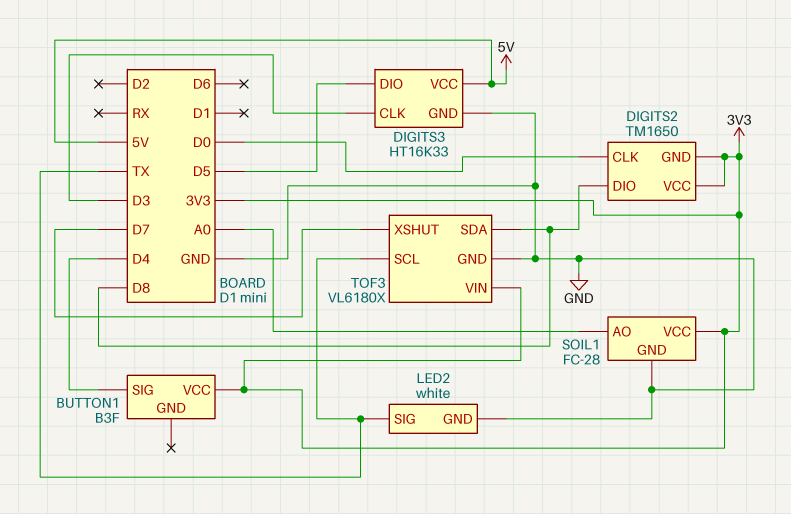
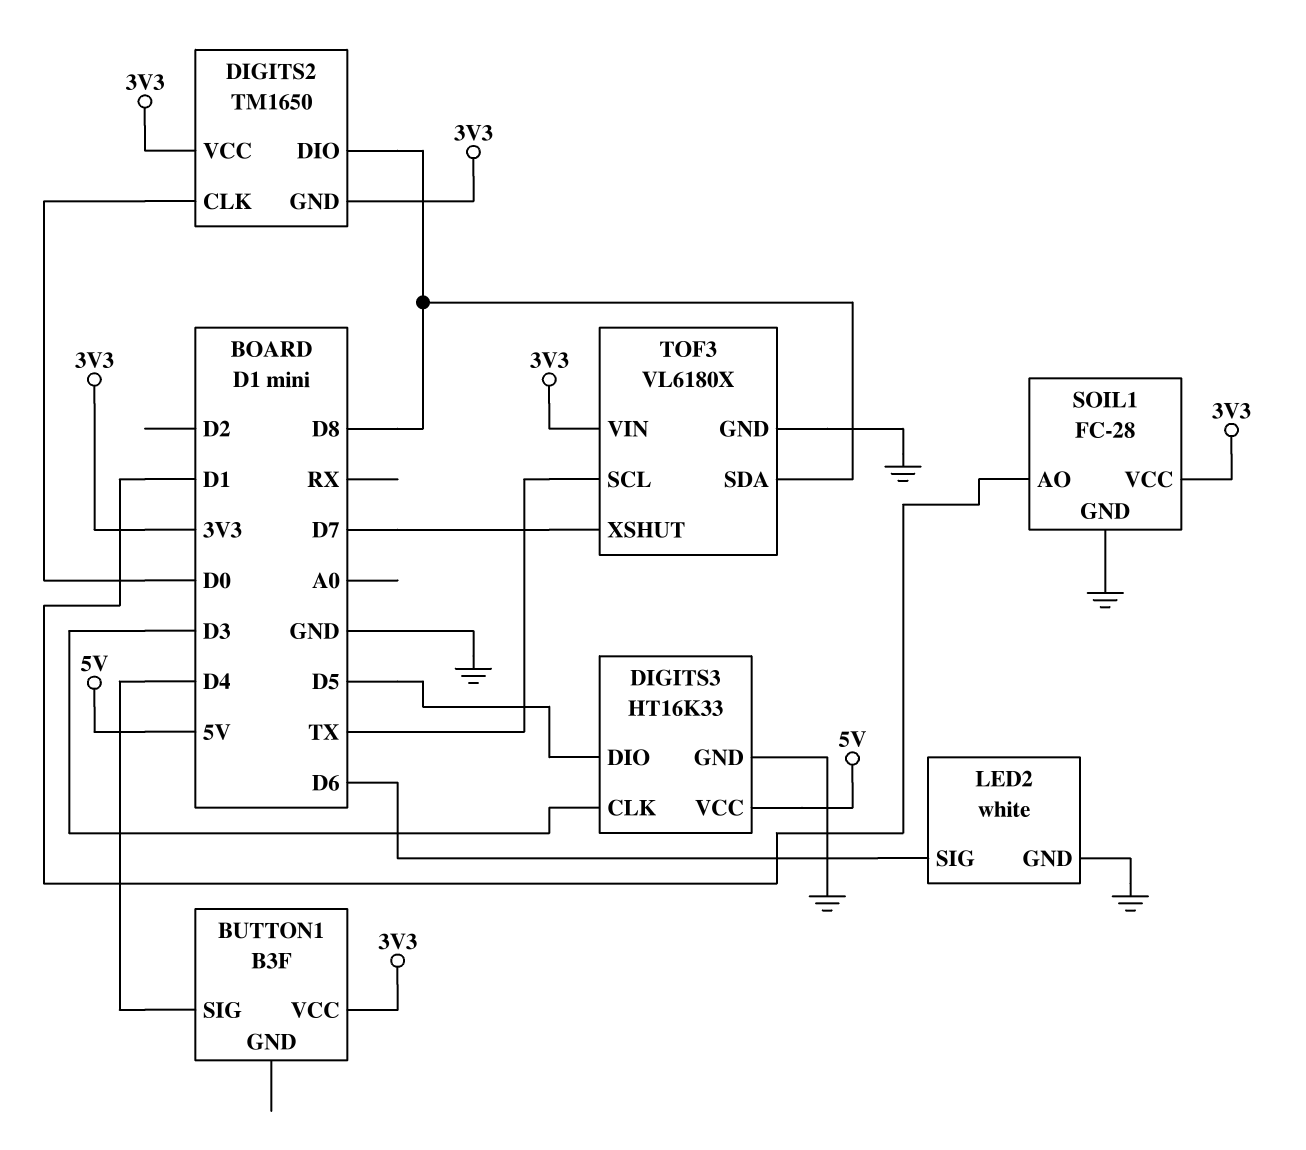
LED2 pin SIG: TX -> D6
SOIL1 pin AO: A0 -> D1

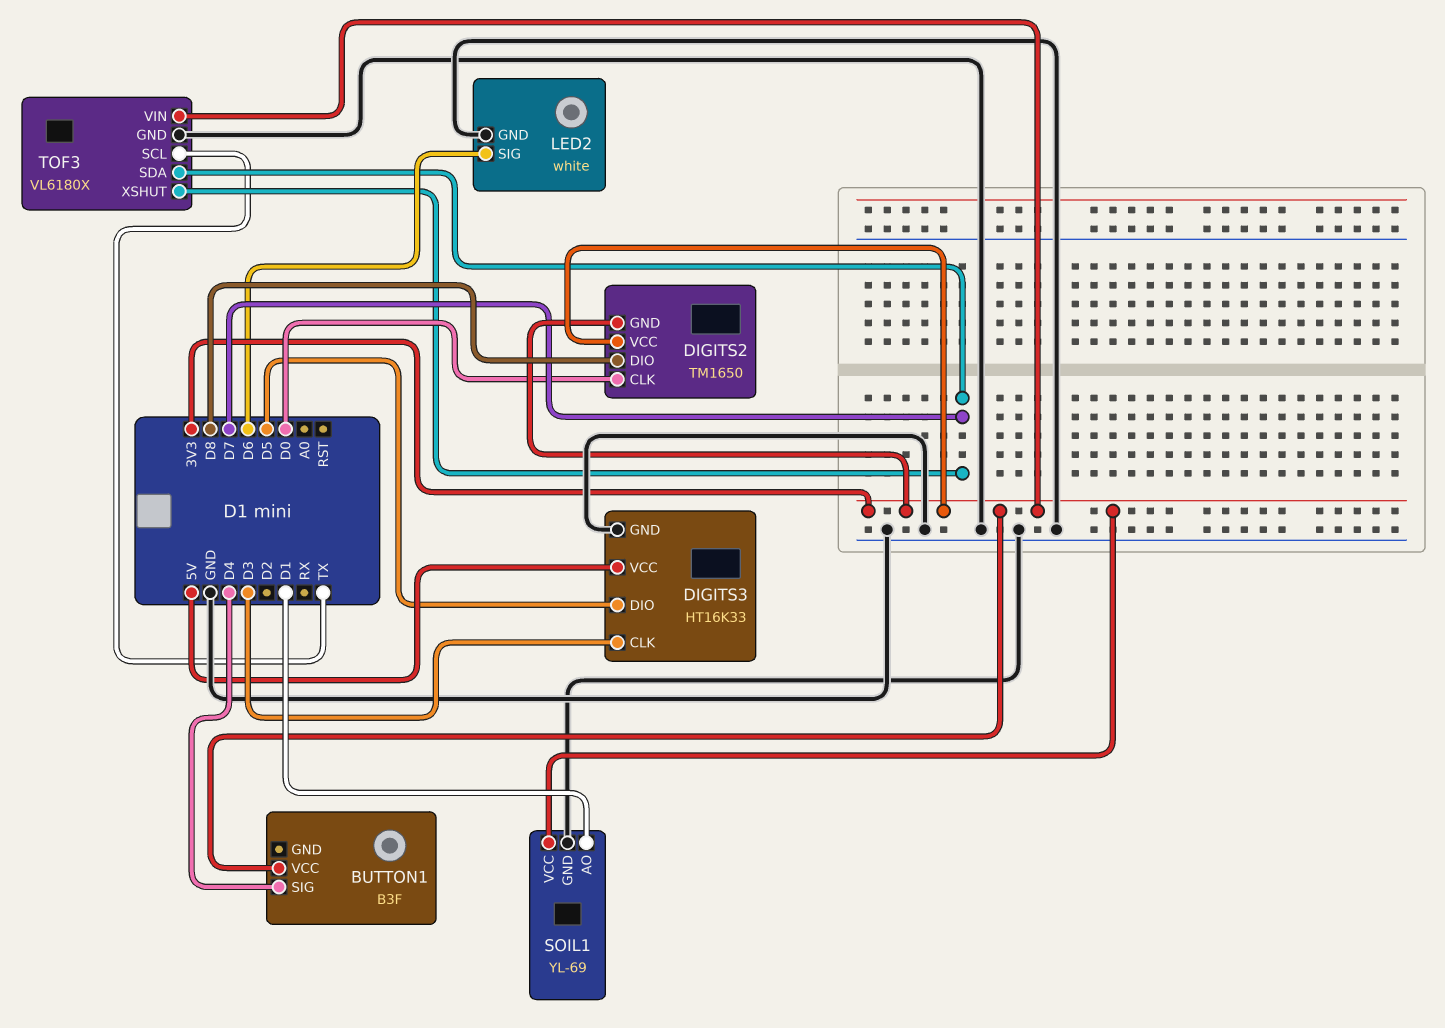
SOIL1: FC-28 -> YL-69
TOF3 pin SDA: D8 -> D7

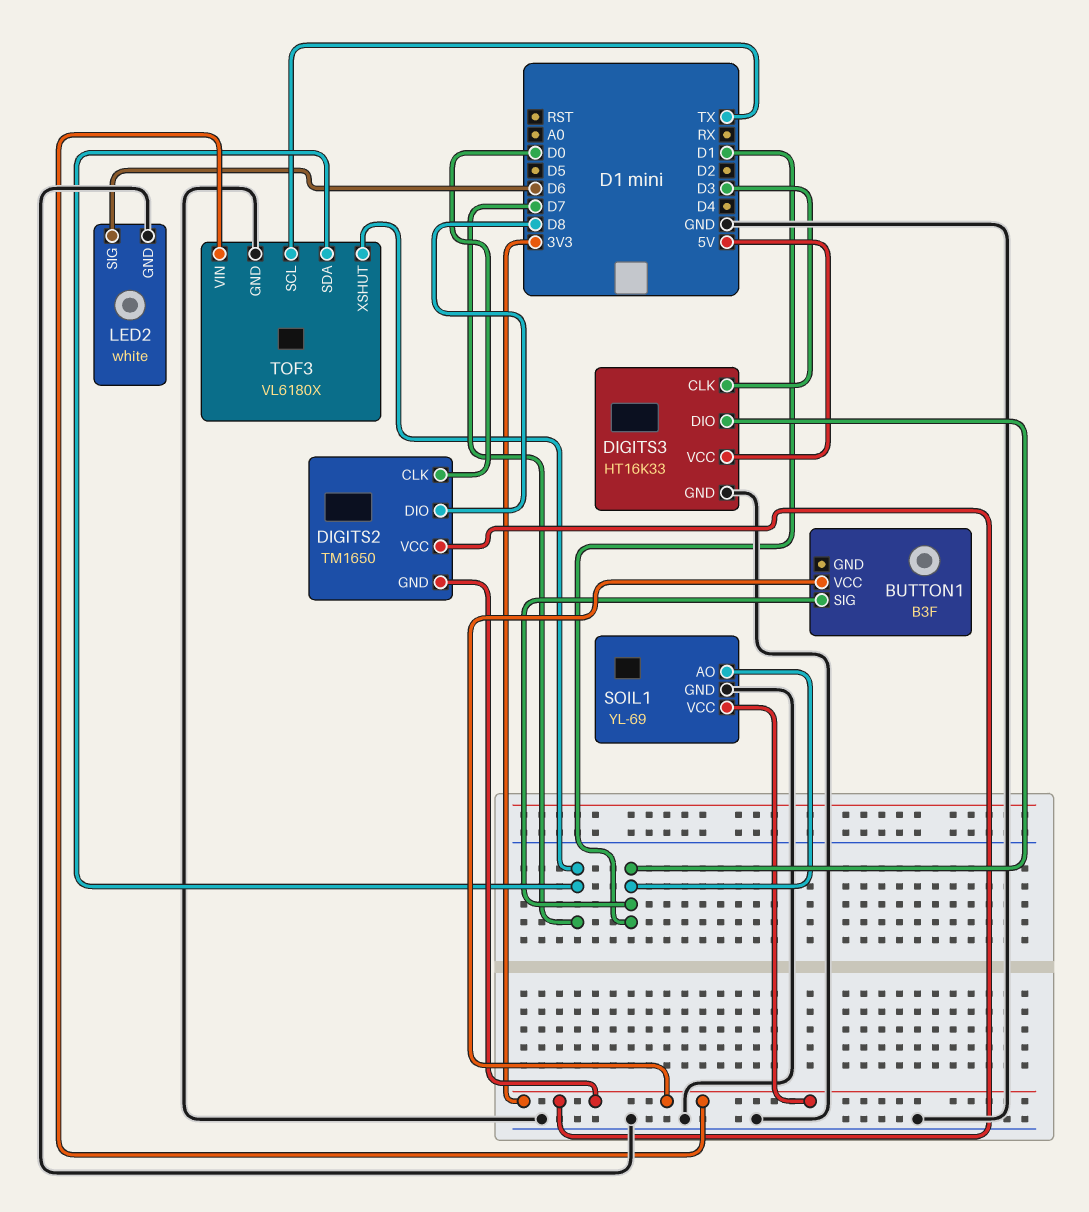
BUTTON1 pin SIG: D4 -> D1
DIGITS3 pin DIO: D5 -> D1

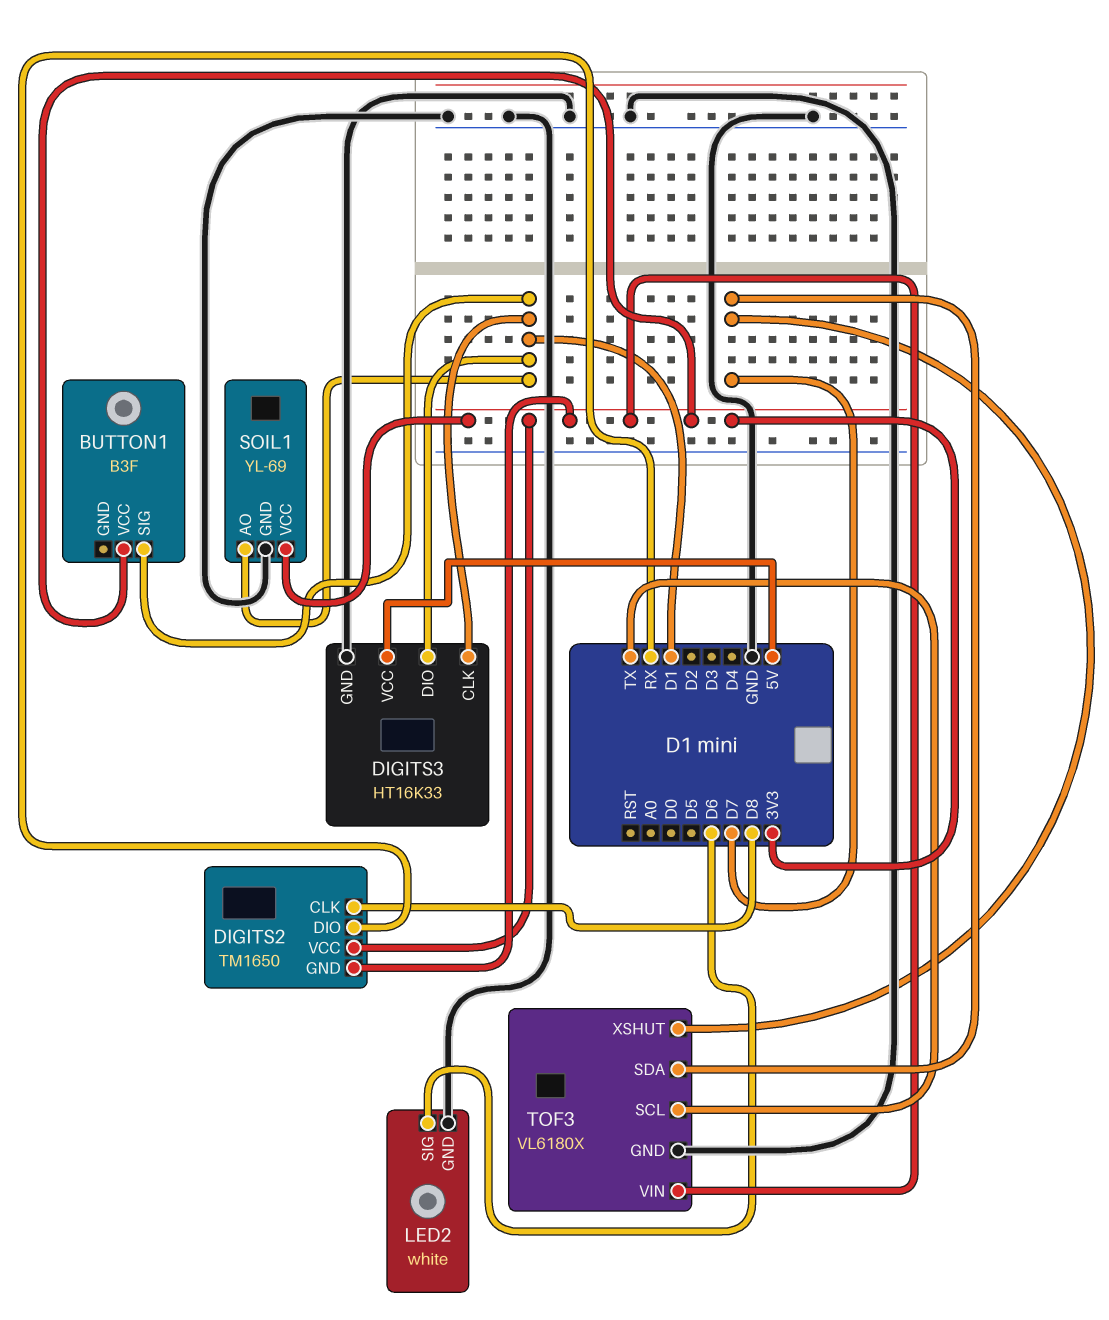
DIGITS2 pin CLK: D0 -> D8
DIGITS2 pin DIO: D8 -> RX
DIGITS3 pin CLK: D3 -> D1

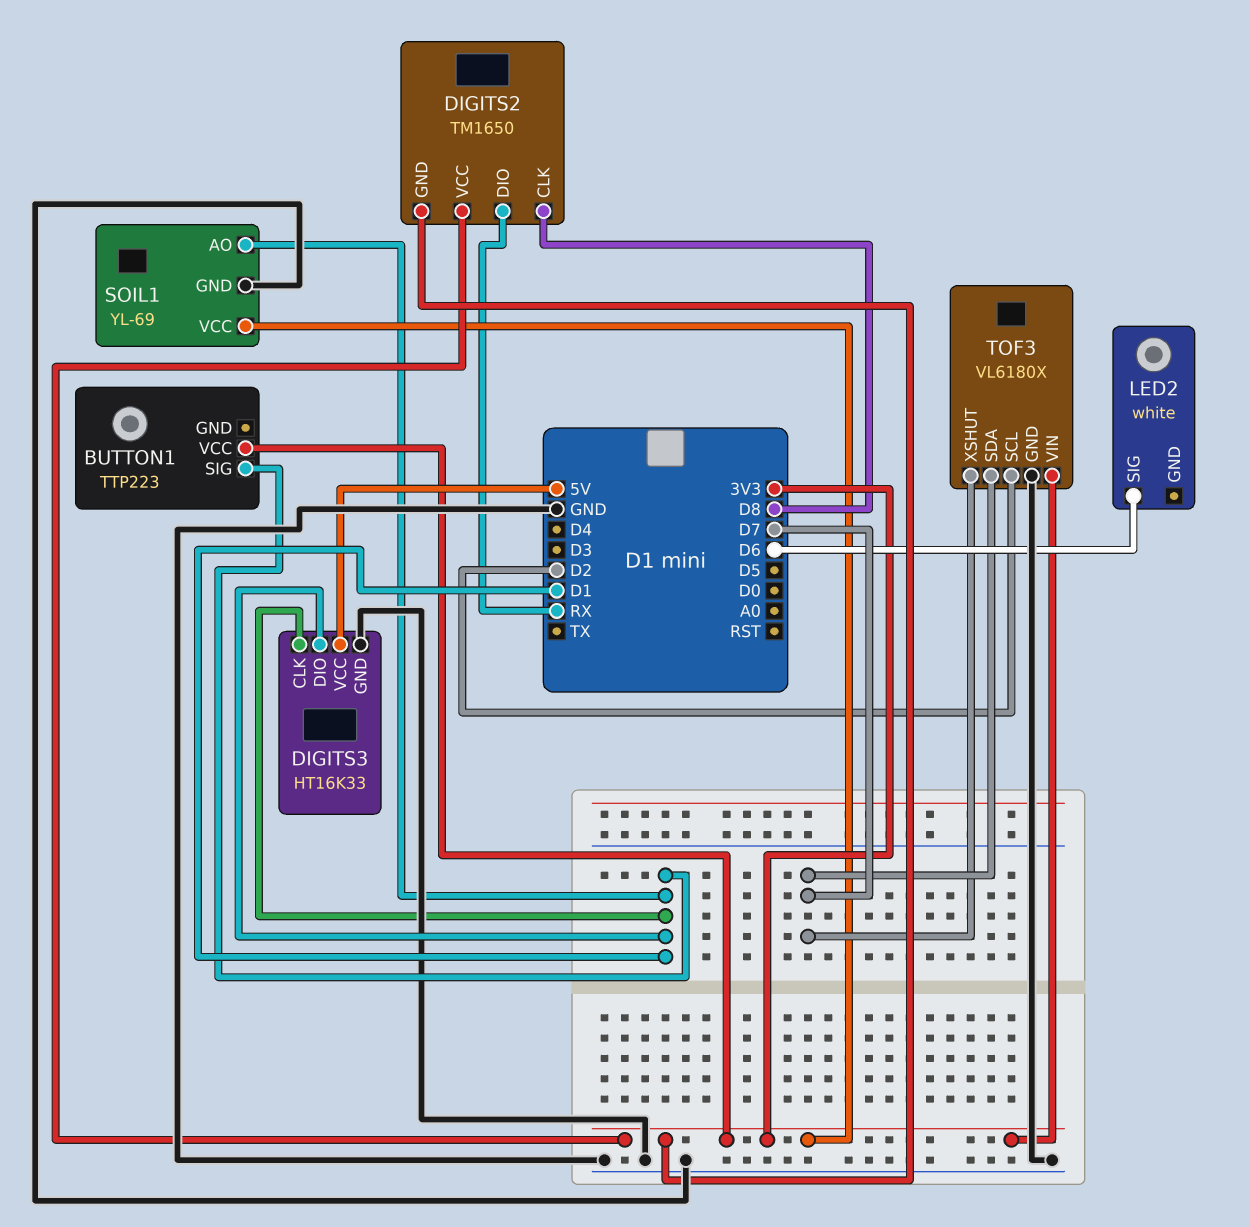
BUTTON1: B3F -> TTP223
LED2 pin GND: GND -> none
TOF3 pin SCL: TX -> D2

